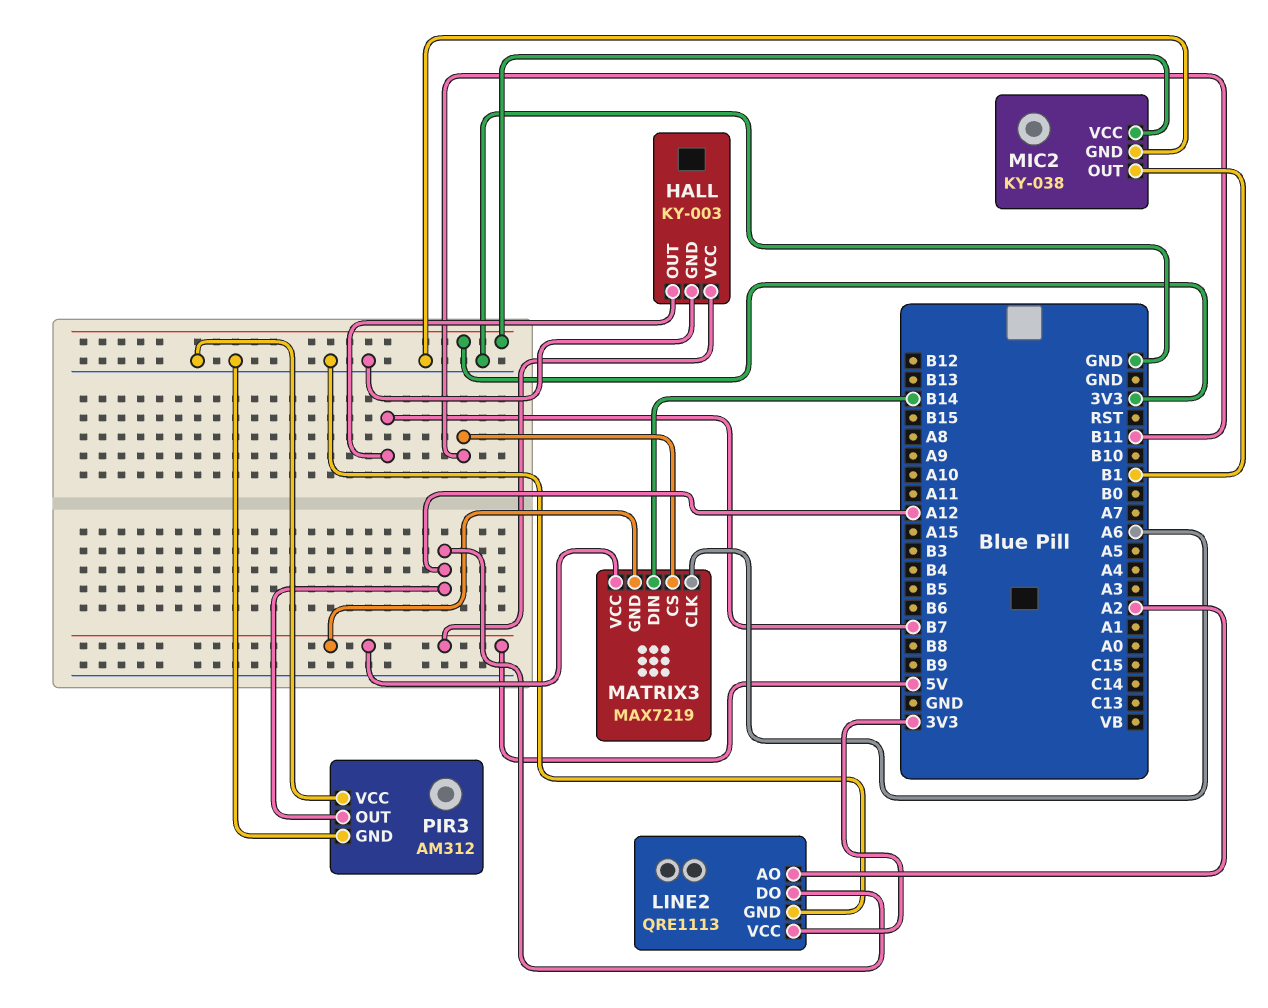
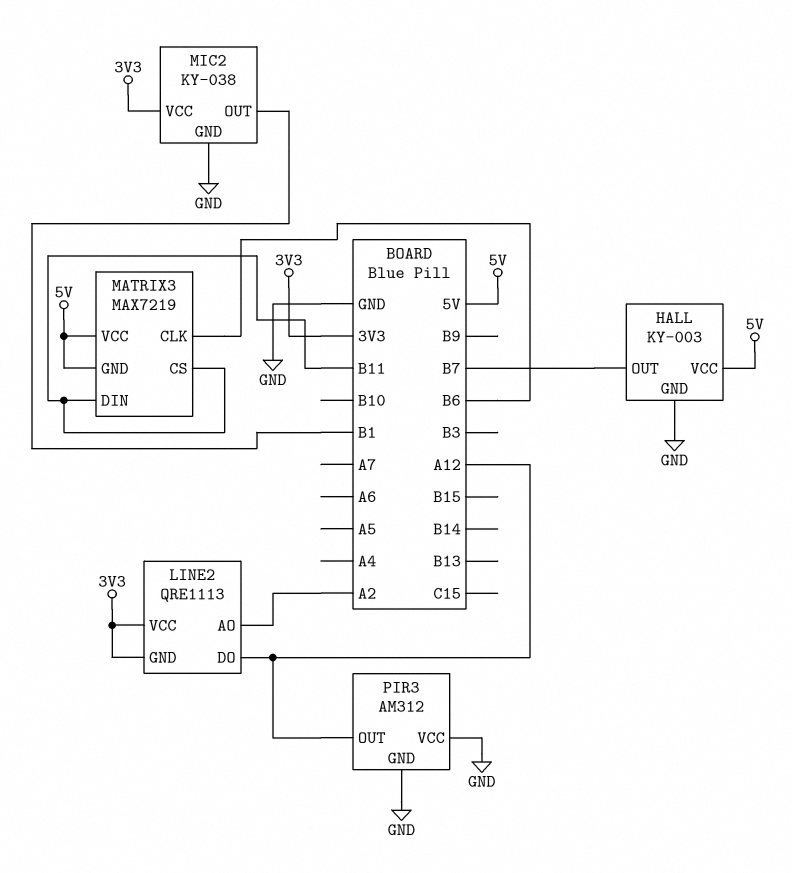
LINE2 pin GND: GND -> 3V3
MATRIX3 pin CLK: A6 -> B6
MATRIX3 pin DIN: B14 -> B11

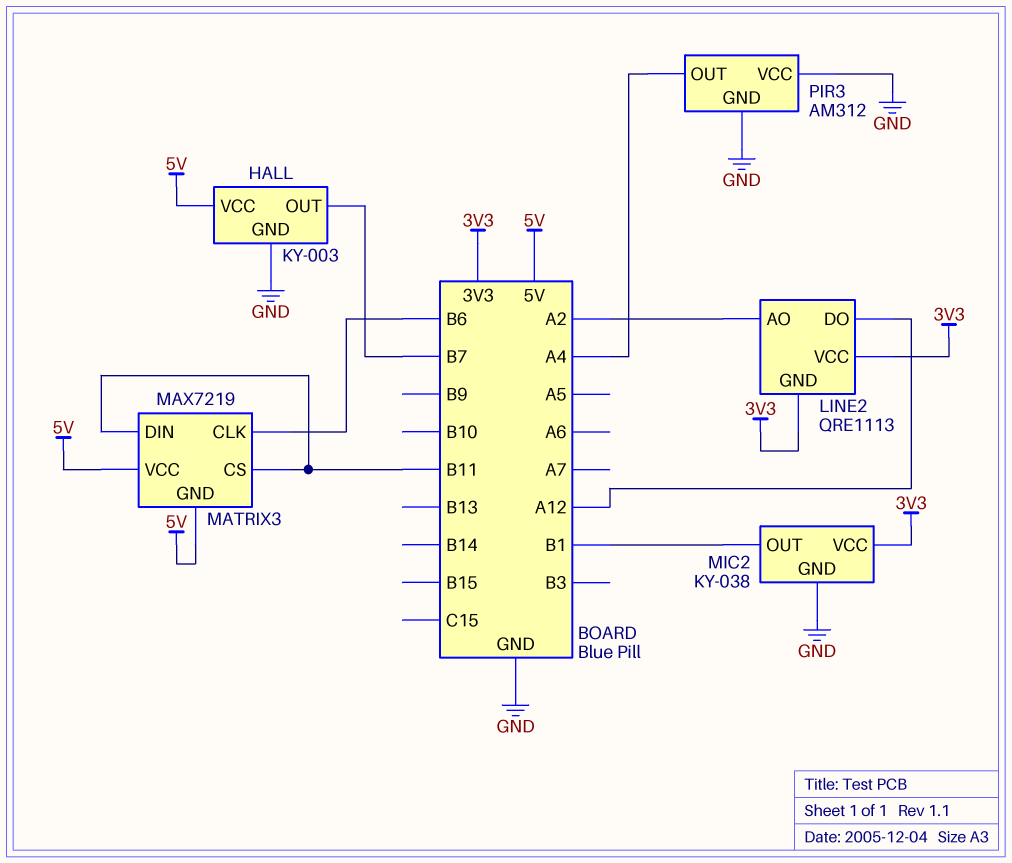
PIR3 pin OUT: A12 -> A4

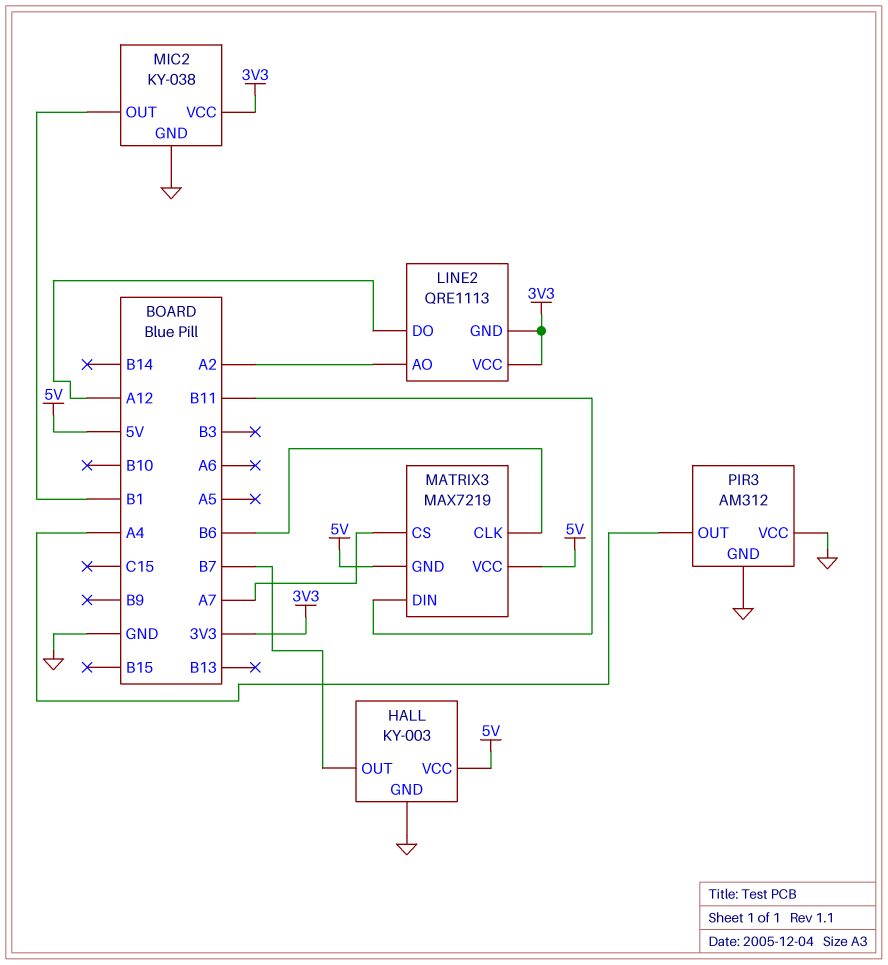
MATRIX3 pin CS: B11 -> A7

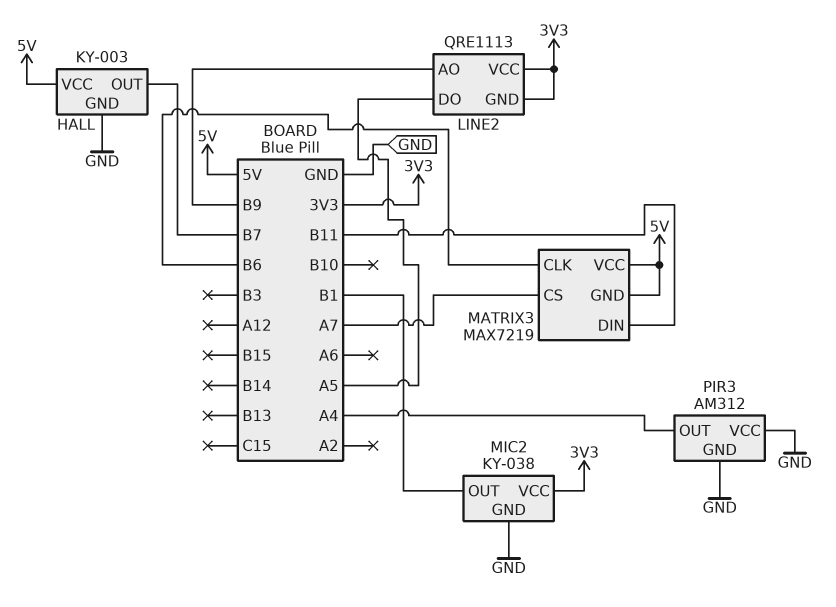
LINE2 pin AO: A2 -> B9
LINE2 pin DO: A12 -> A5

